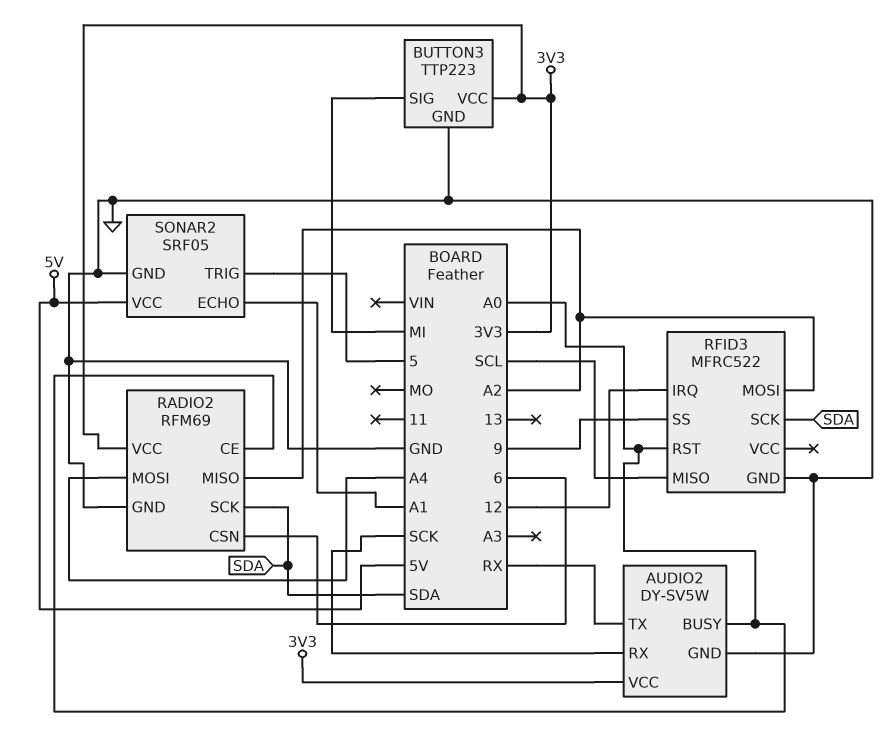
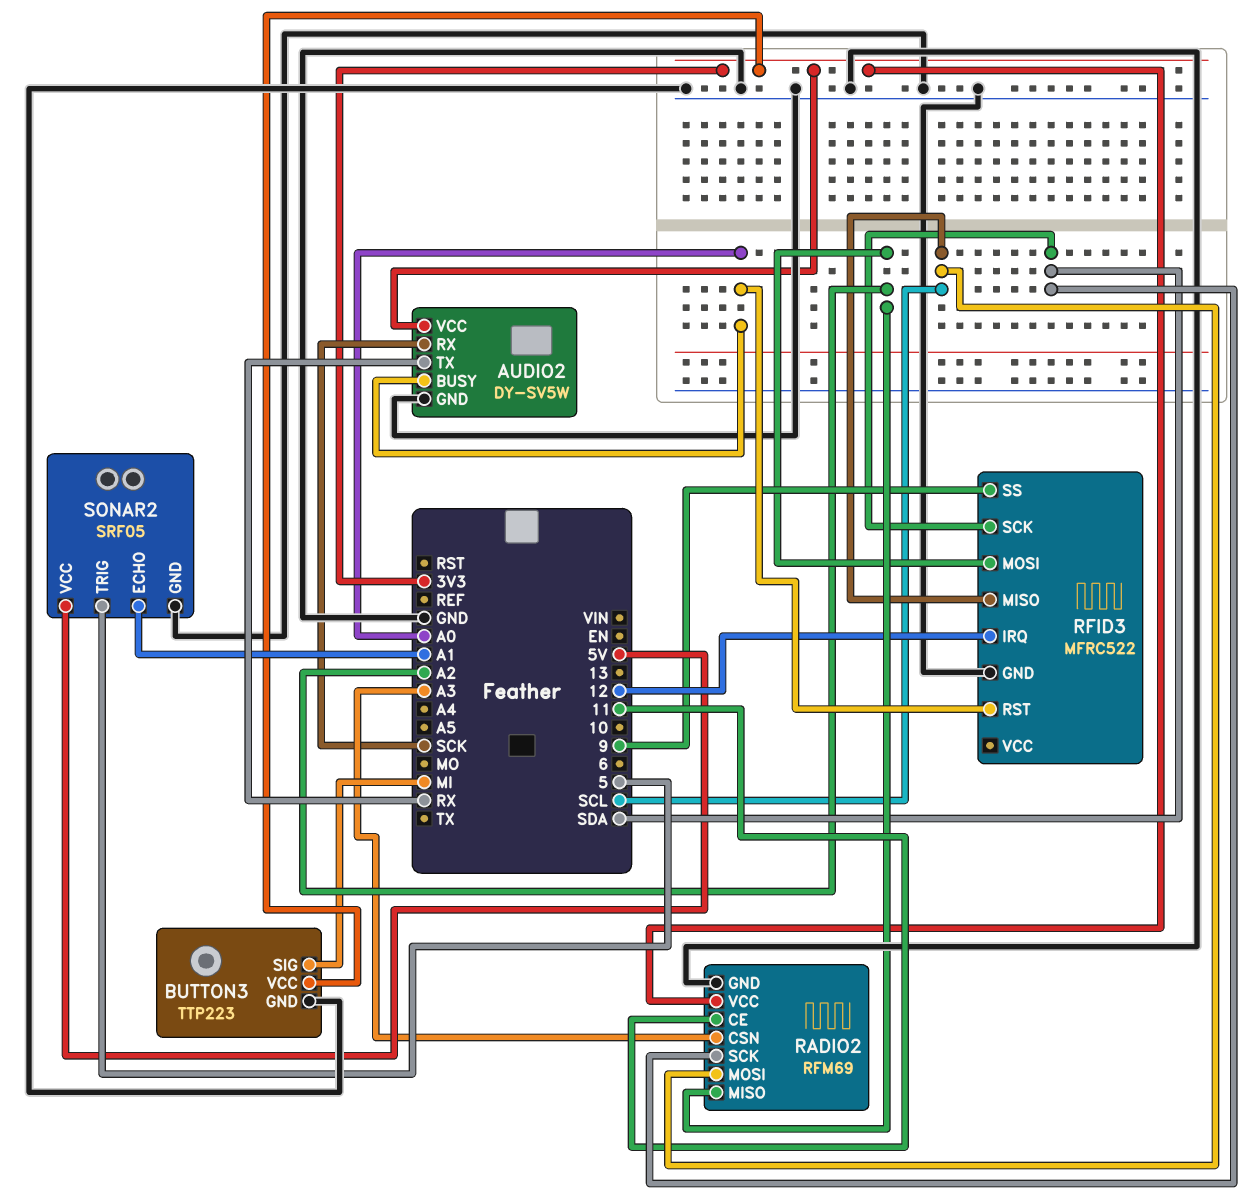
RADIO2 pin CE: A0 -> 11
RADIO2 pin CSN: 6 -> A3
RADIO2 pin MOSI: A4 -> SCL

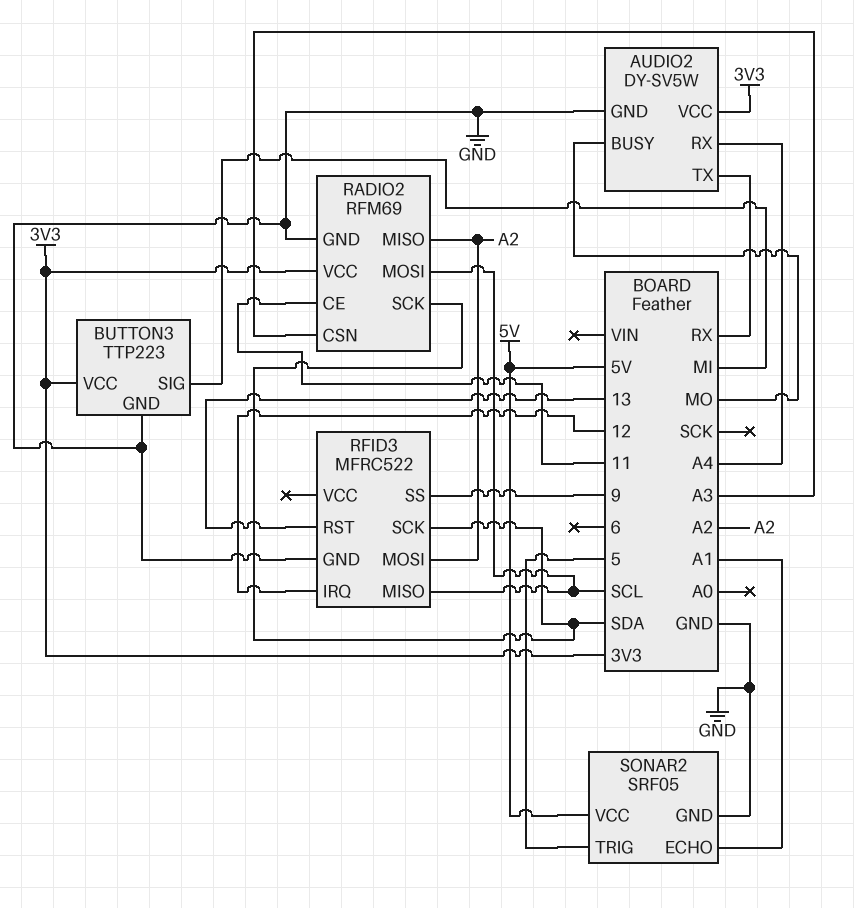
AUDIO2 pin BUSY: A0 -> MO
AUDIO2 pin RX: SCK -> A4
RFID3 pin RST: A0 -> 13

